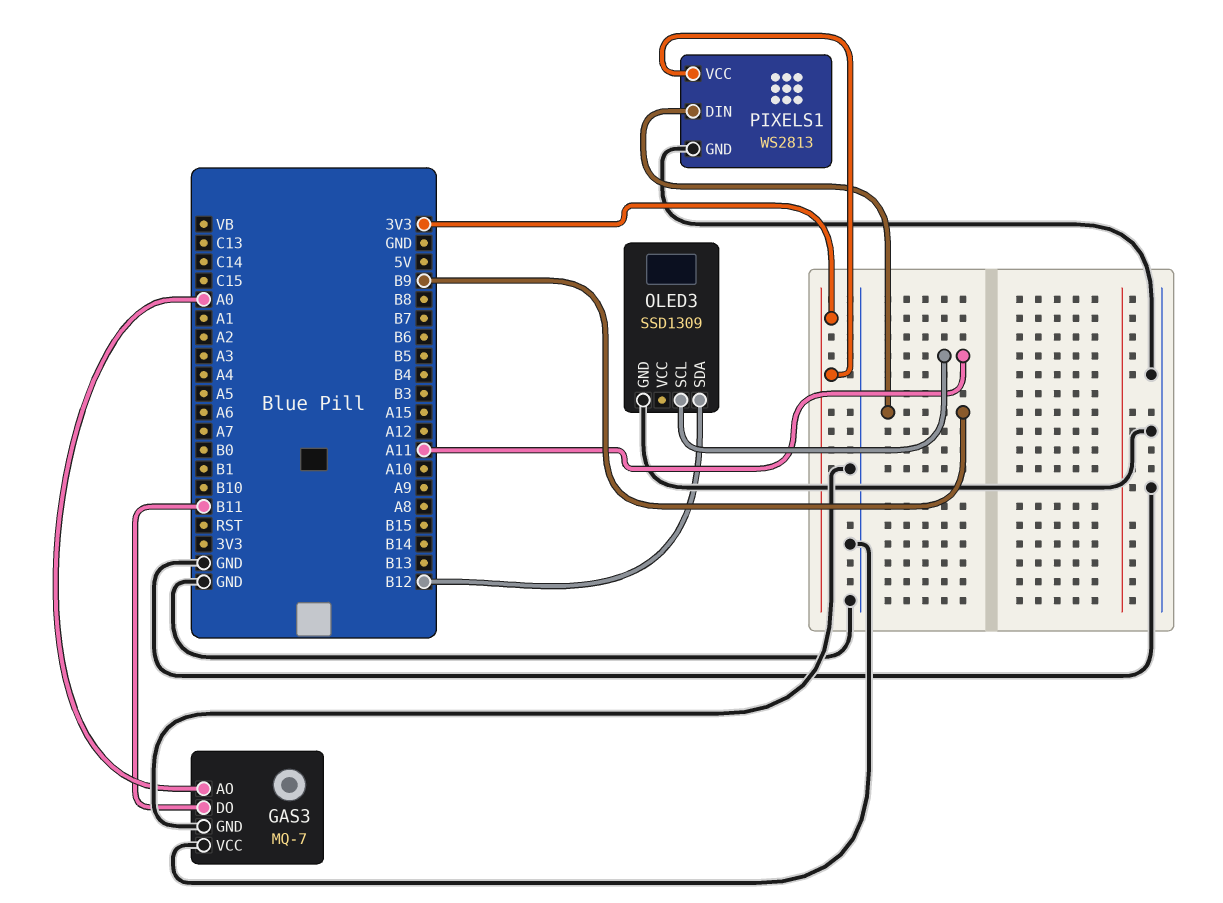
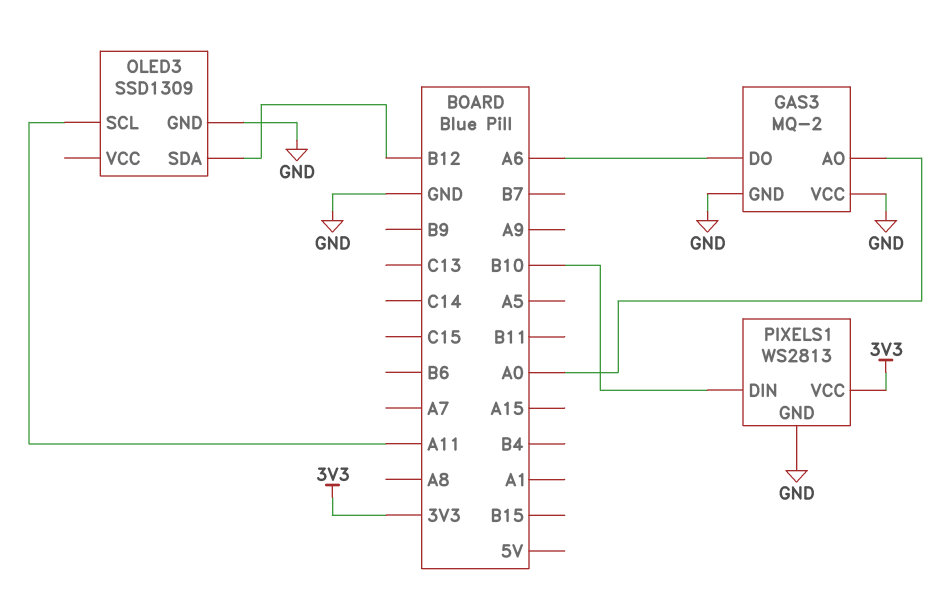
GAS3: MQ-7 -> MQ-2
GAS3 pin DO: B11 -> A6
PIXELS1 pin DIN: B9 -> B10

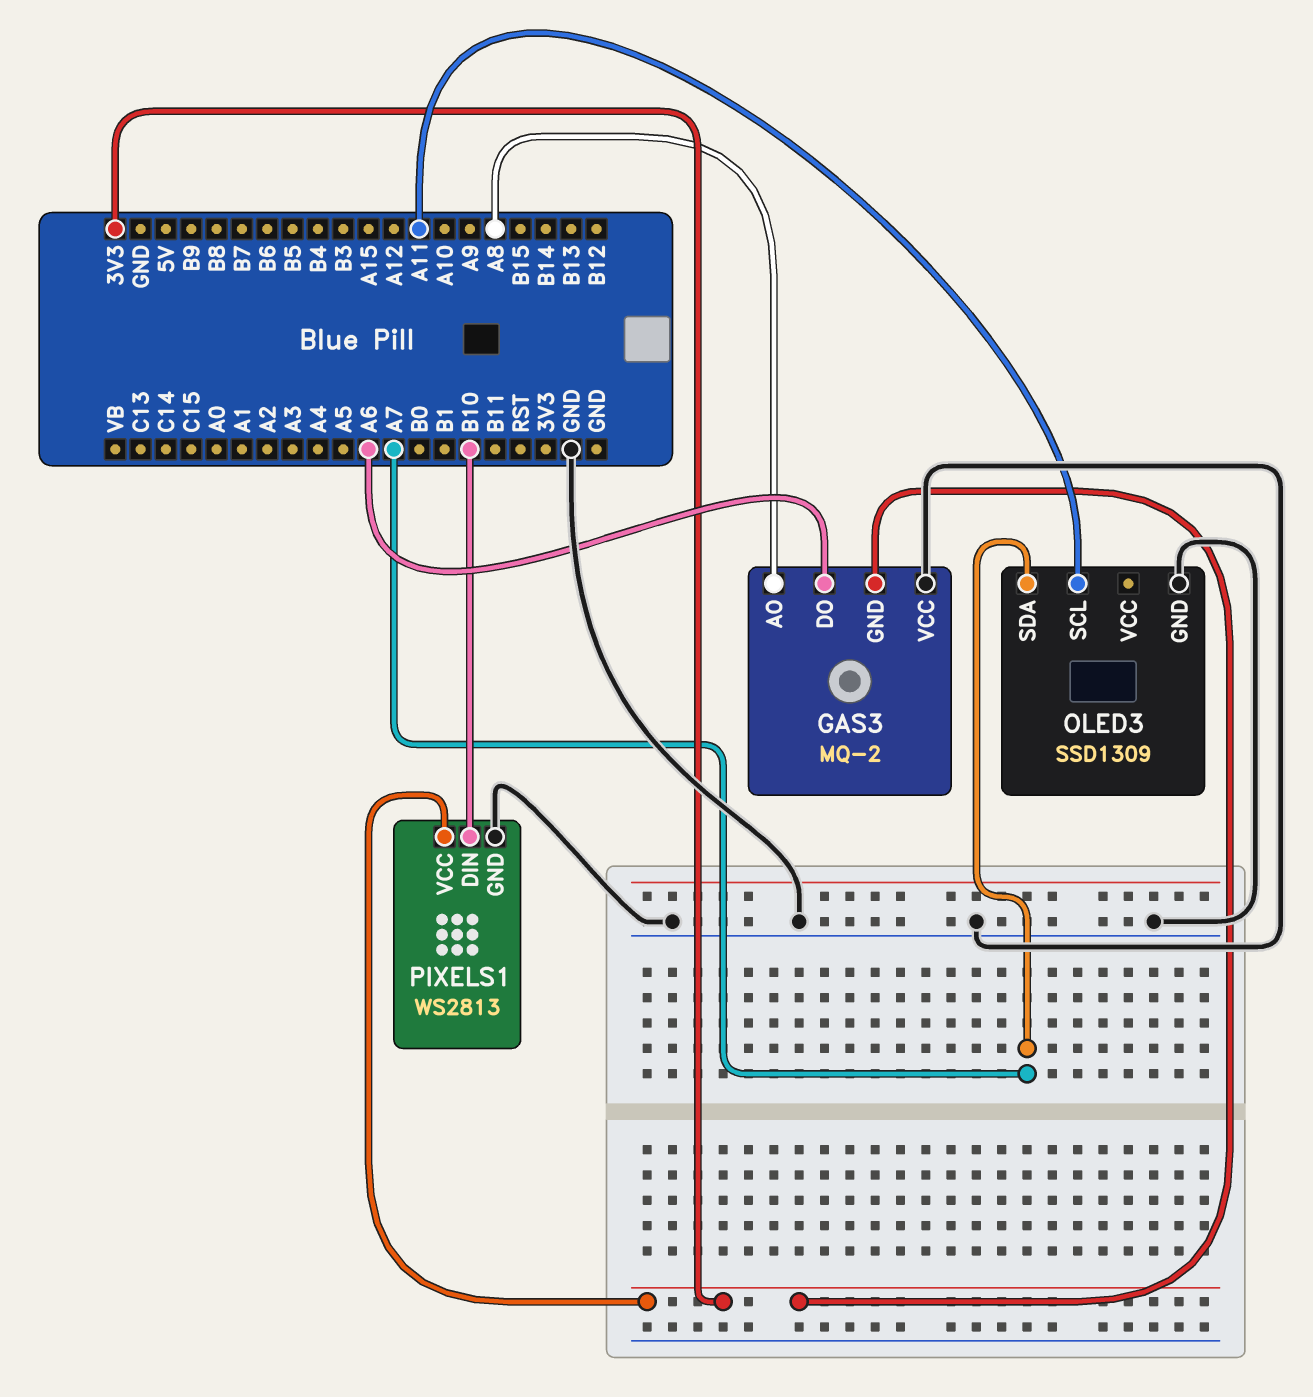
GAS3 pin AO: A0 -> A8
GAS3 pin GND: GND -> 3V3
OLED3 pin SDA: B12 -> A7

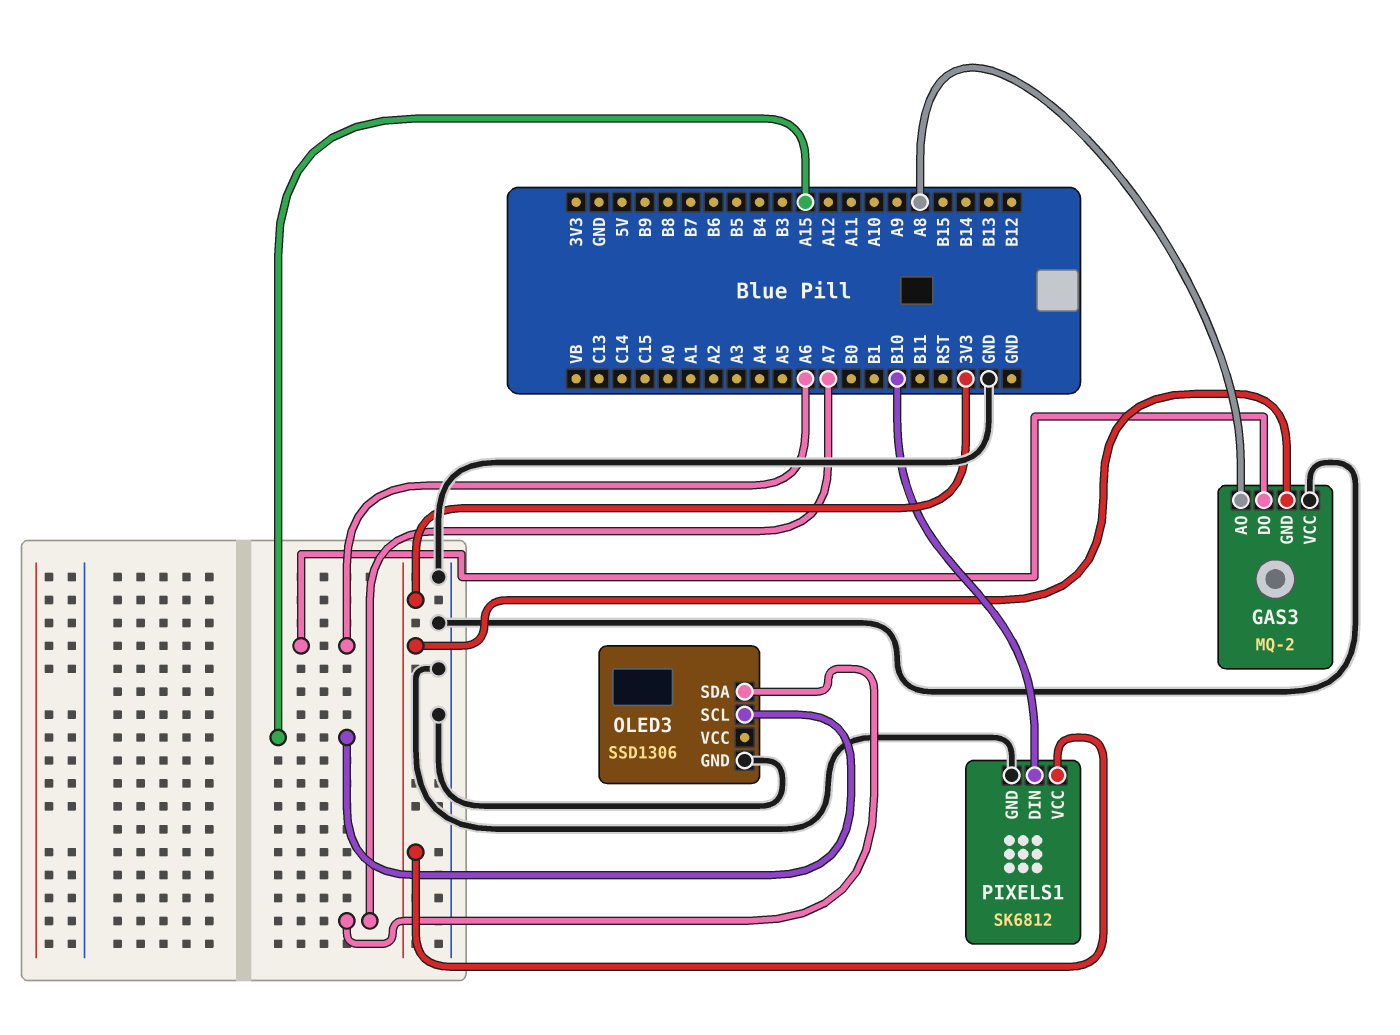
OLED3: SSD1309 -> SSD1306
OLED3 pin SCL: A11 -> A15
PIXELS1: WS2813 -> SK6812

